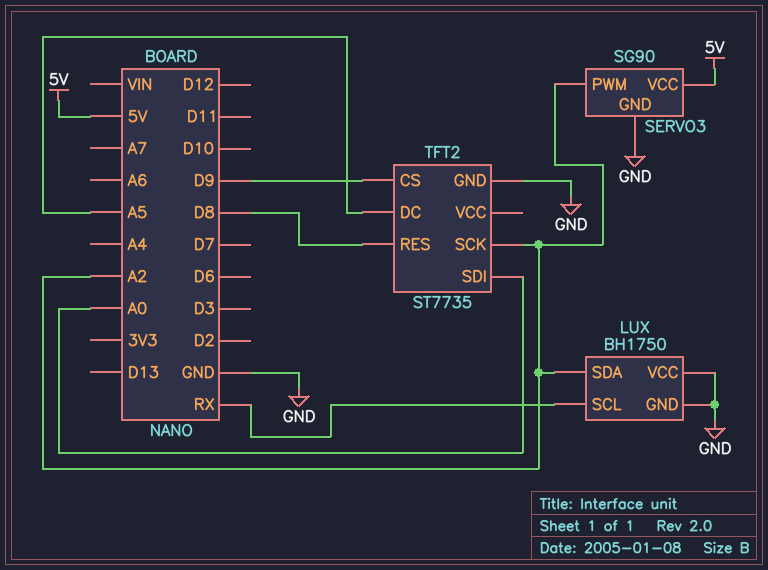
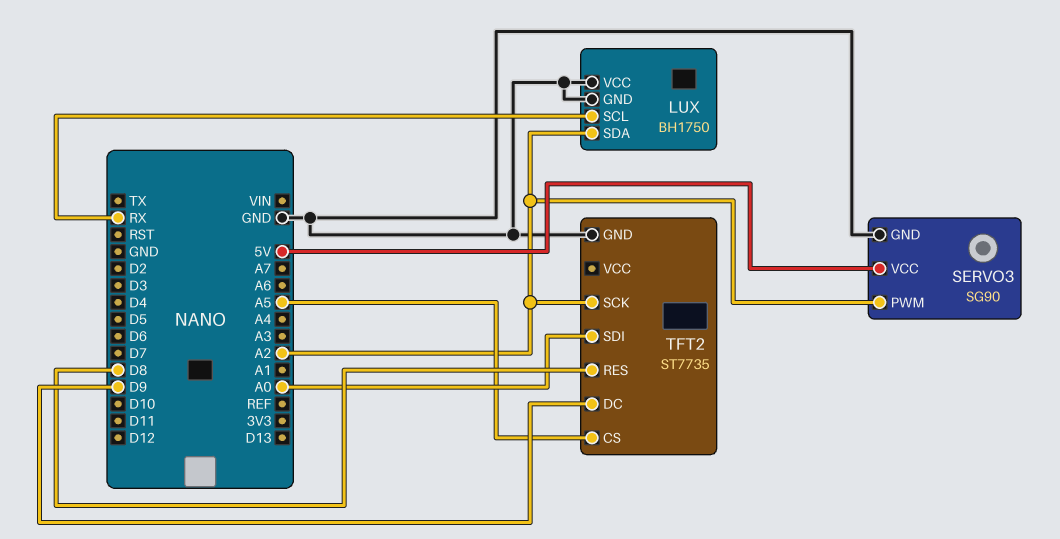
TFT2 pin CS: D9 -> A5
TFT2 pin DC: A5 -> D9

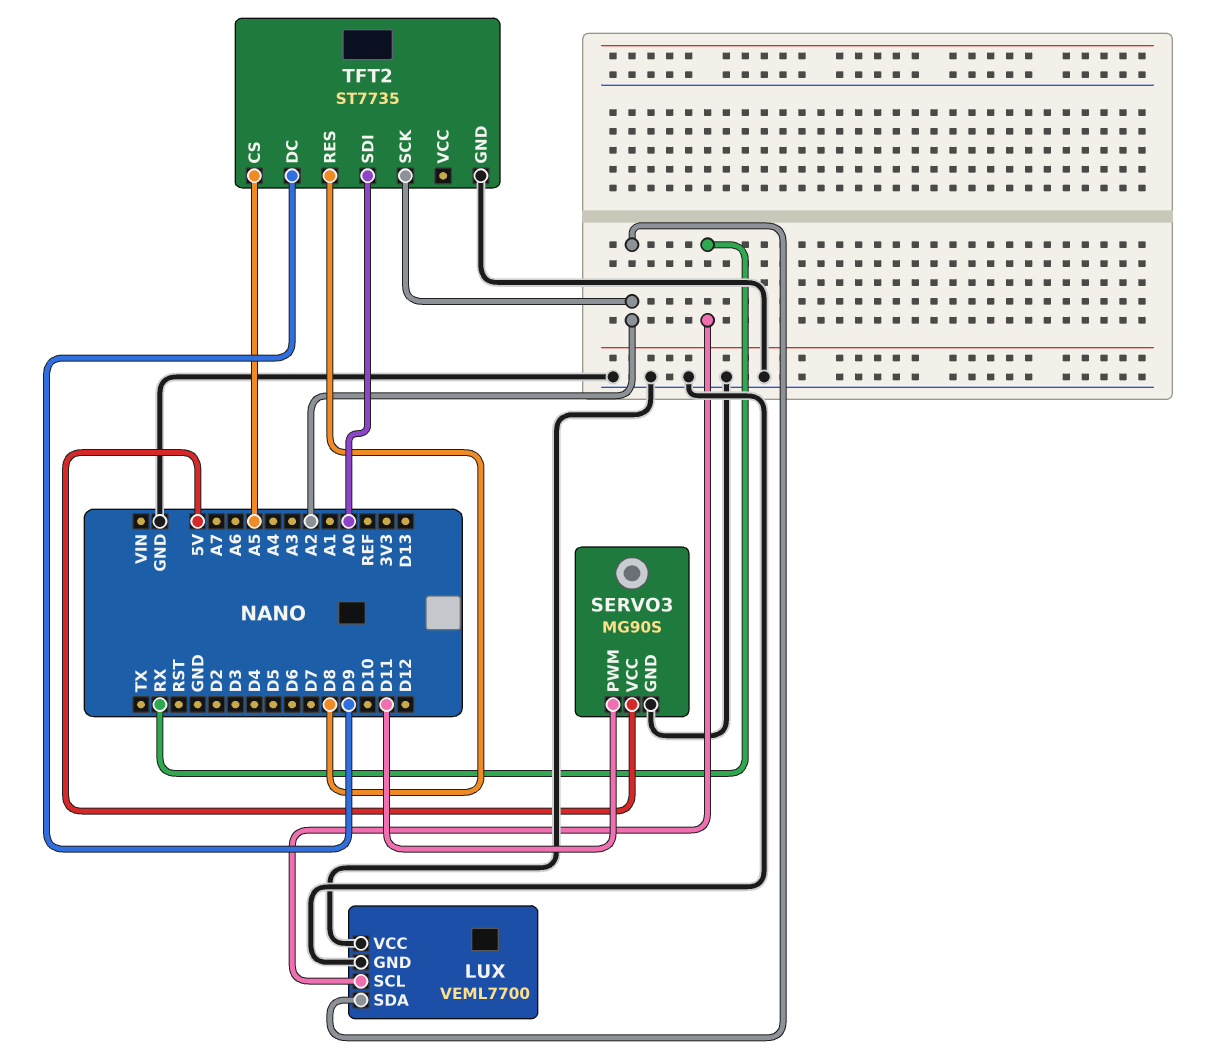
LUX: BH1750 -> VEML7700
SERVO3: SG90 -> MG90S
SERVO3 pin PWM: A2 -> D11

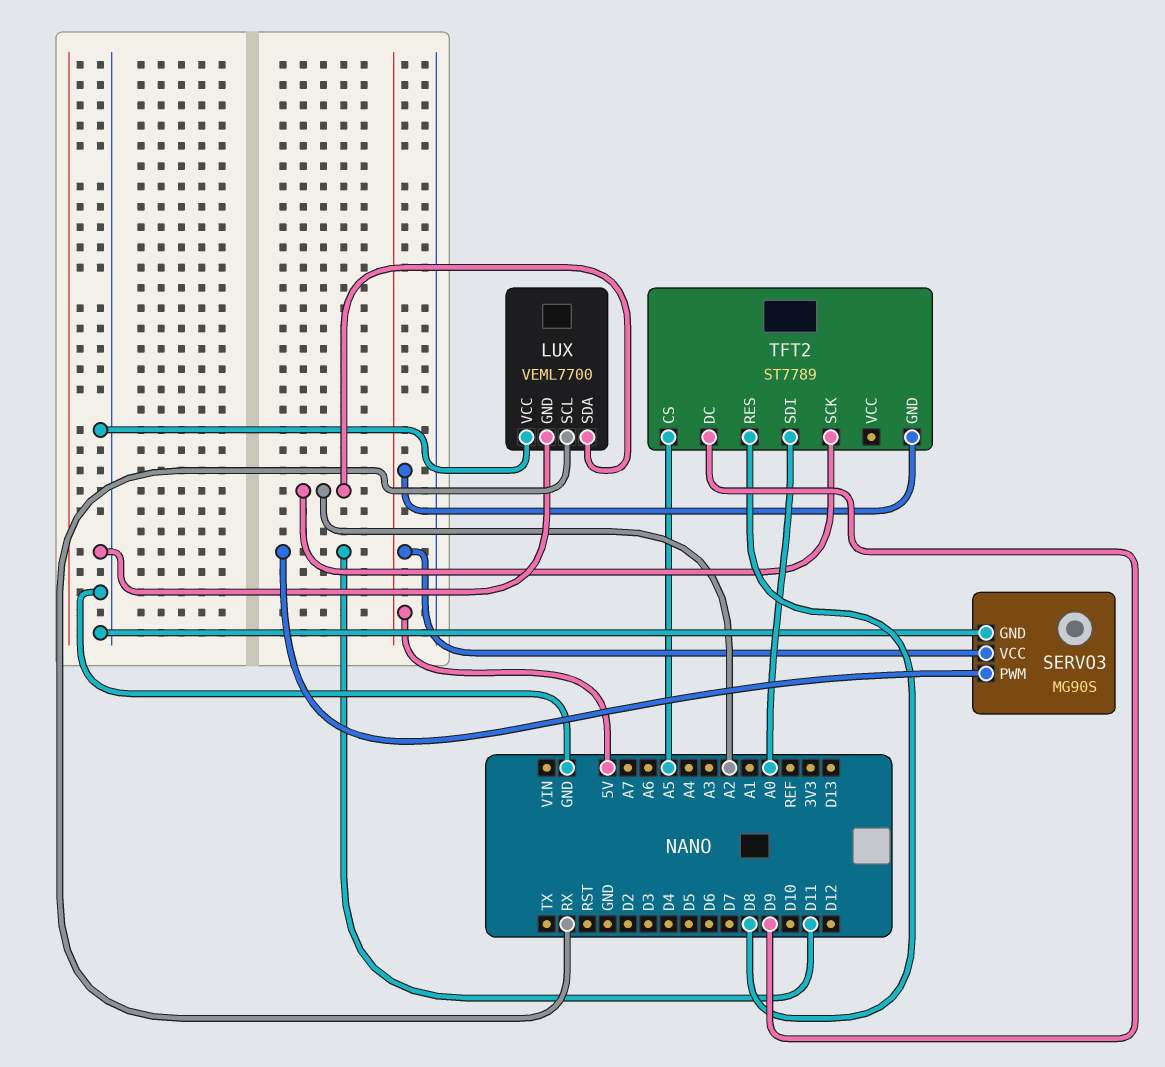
TFT2: ST7735 -> ST7789
TFT2 pin GND: GND -> 5V

